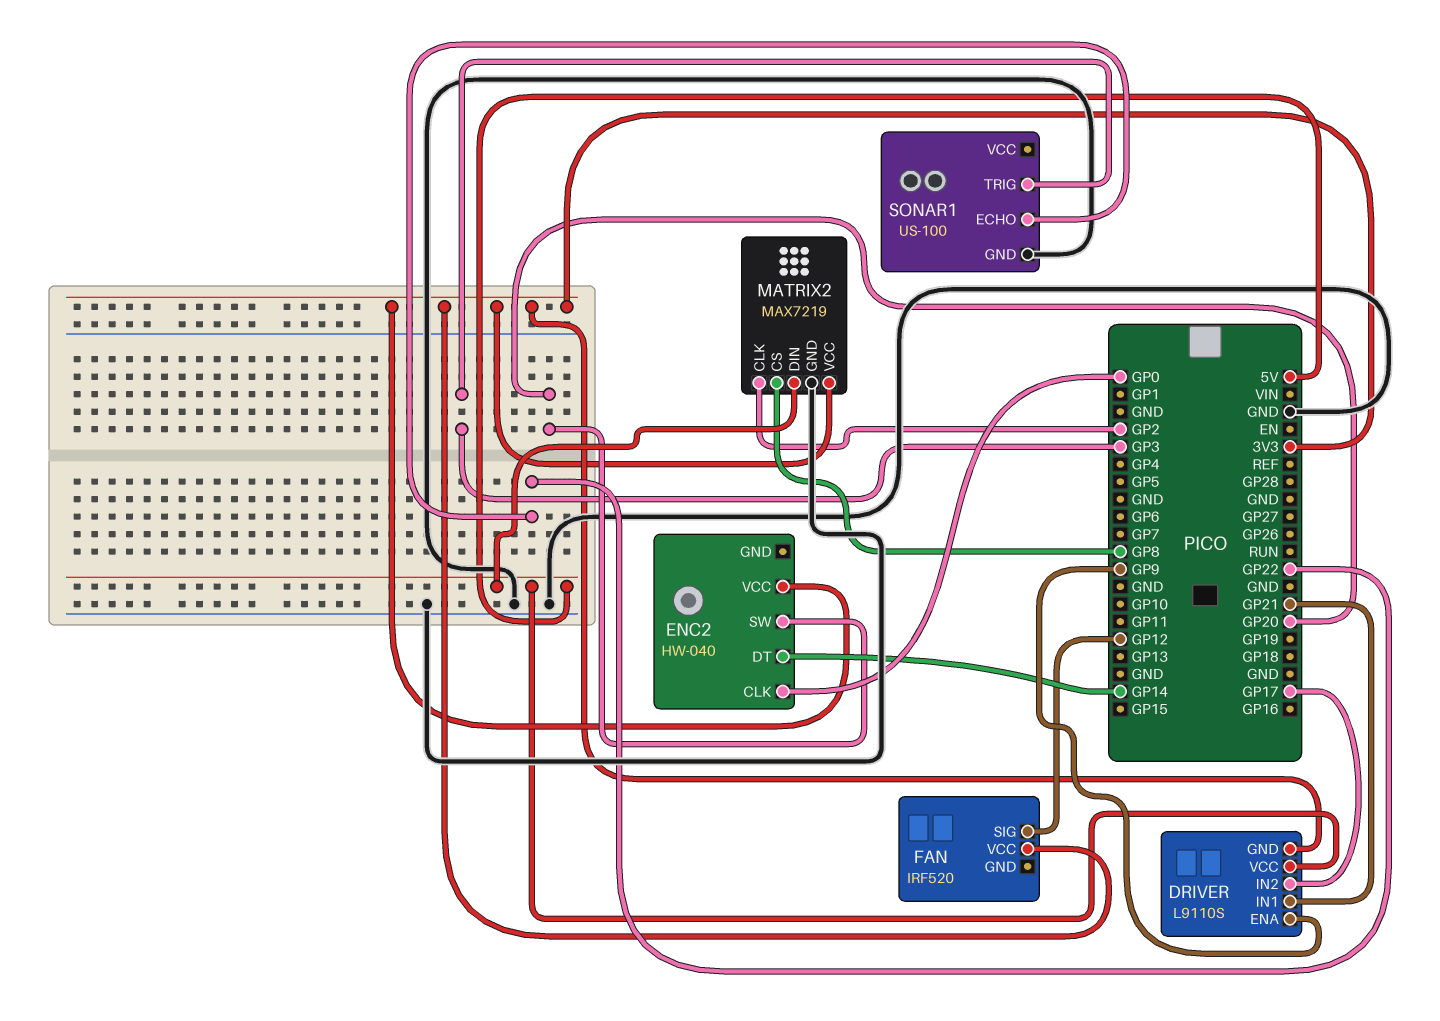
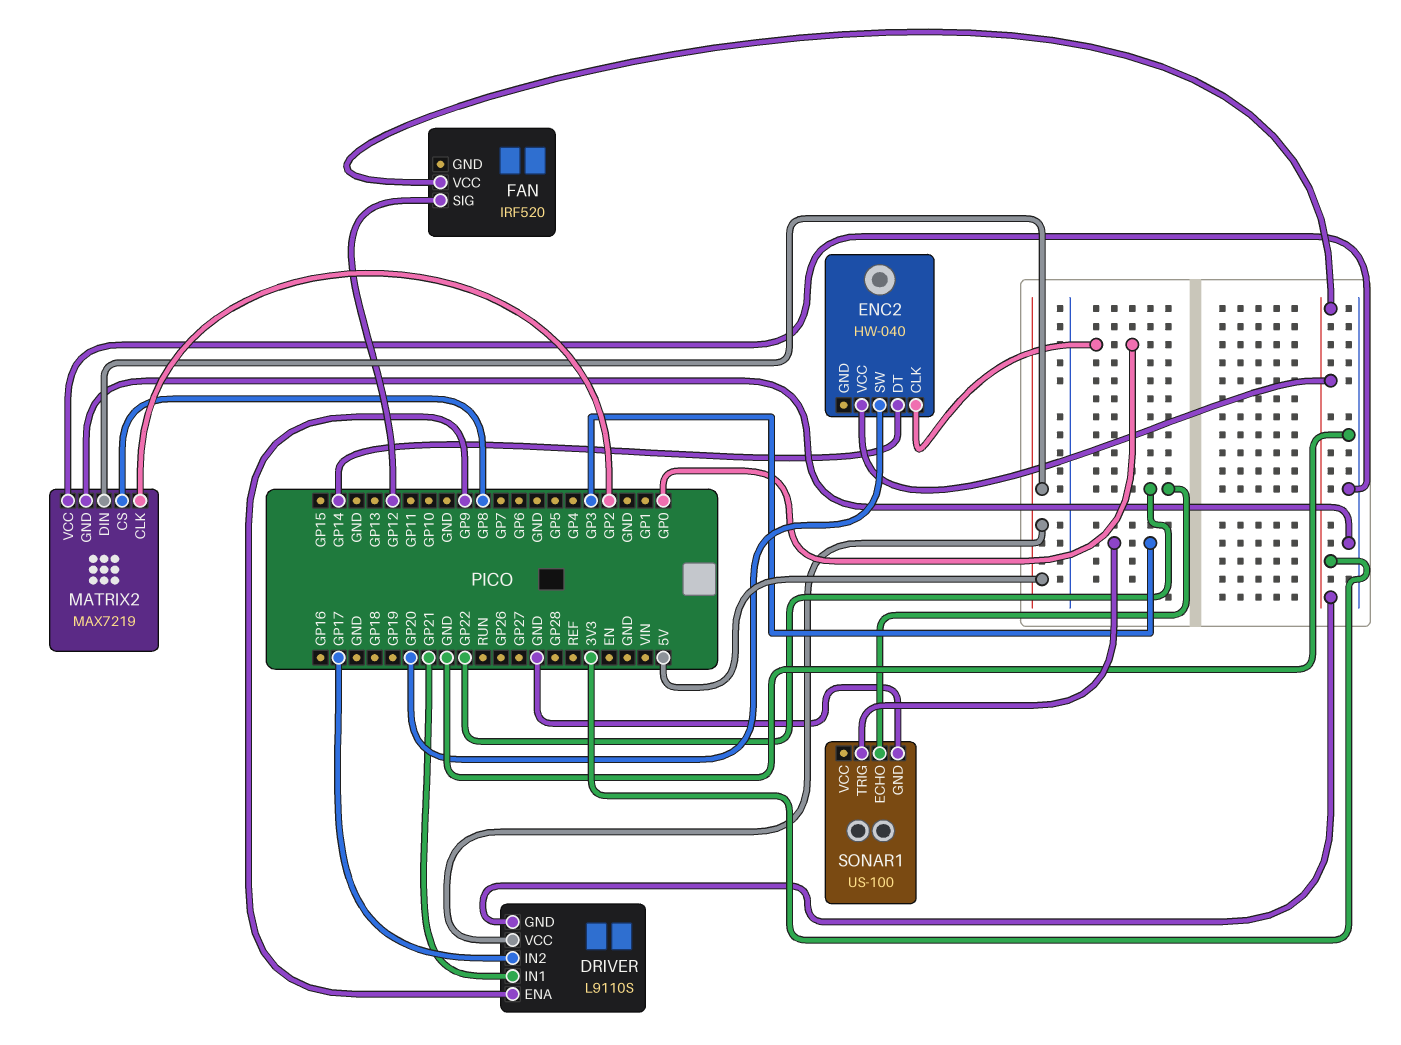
MATRIX2 pin VCC: 3V3 -> GND

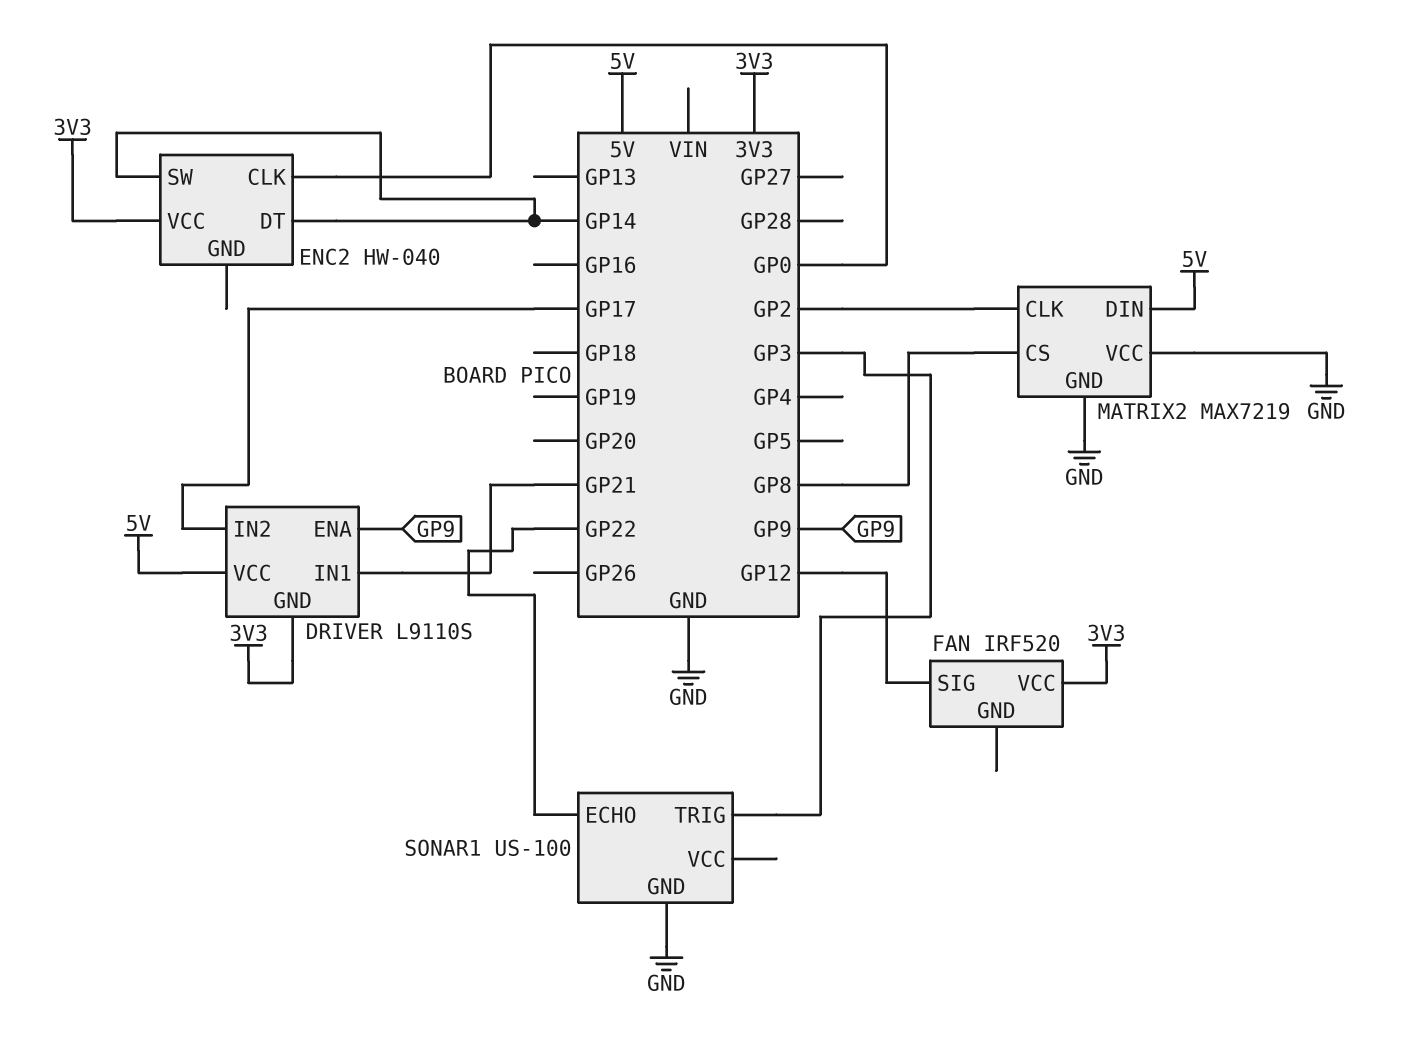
ENC2 pin SW: GP20 -> GP14

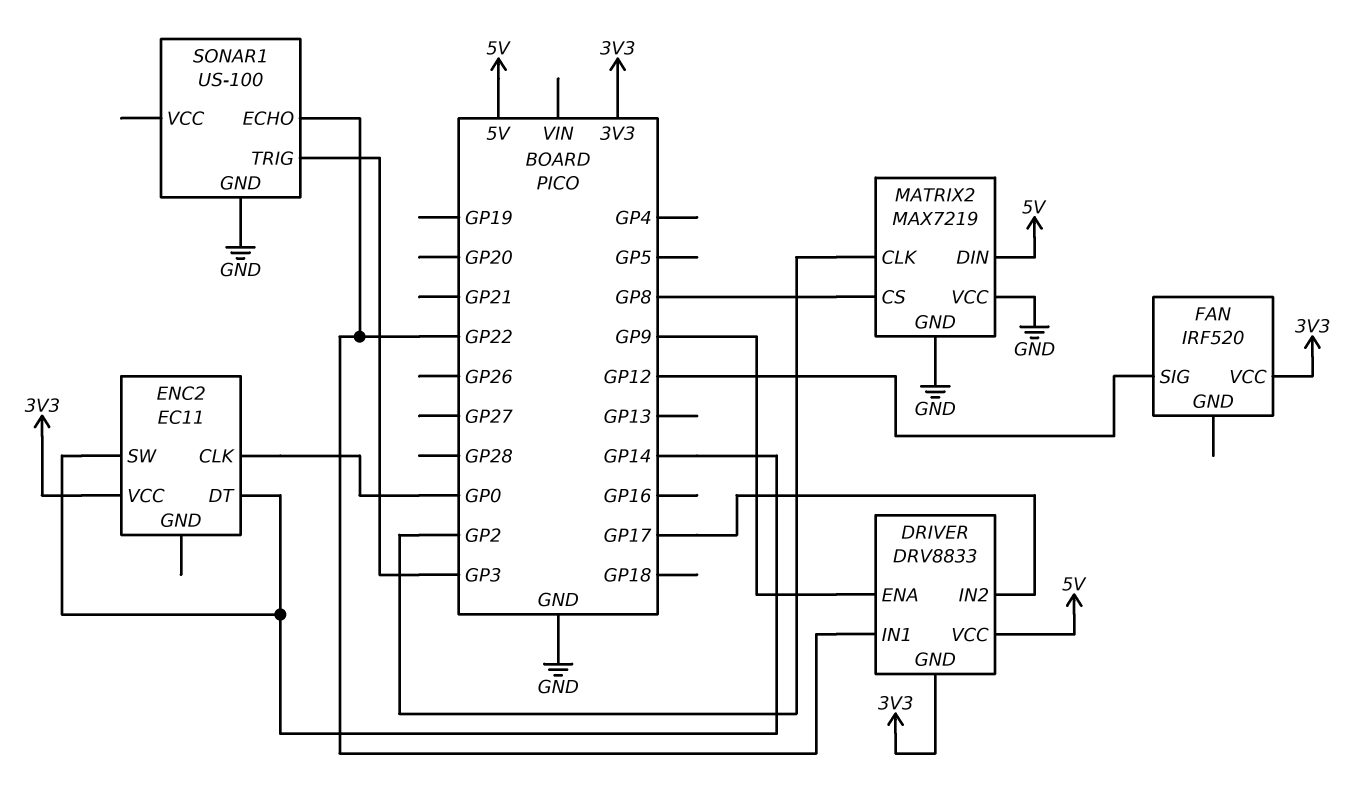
DRIVER: L9110S -> DRV8833
DRIVER pin IN1: GP21 -> GP22
ENC2: HW-040 -> EC11

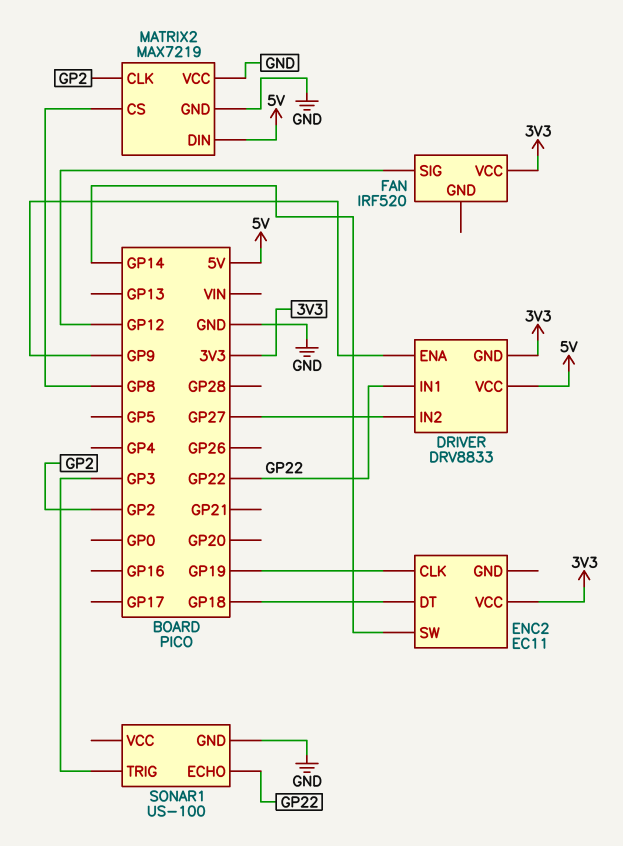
DRIVER pin IN2: GP17 -> GP27
ENC2 pin CLK: GP0 -> GP19
ENC2 pin DT: GP14 -> GP18

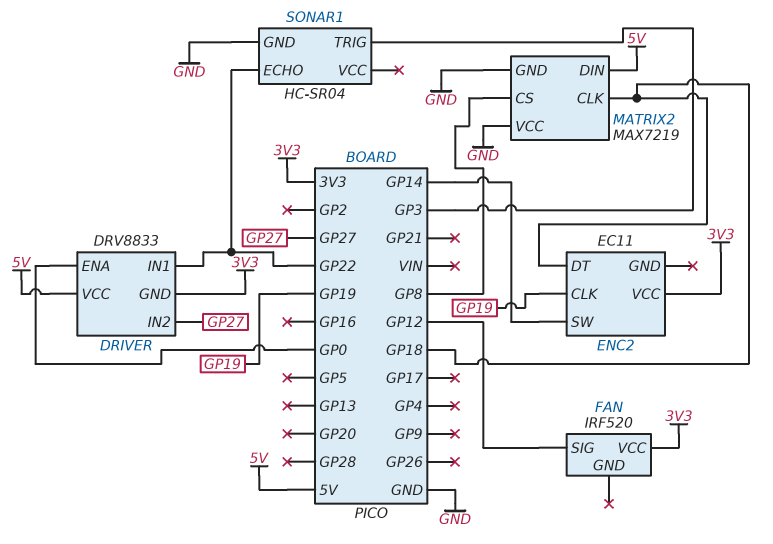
DRIVER pin ENA: GP9 -> GP0
MATRIX2 pin CLK: GP2 -> GP18
SONAR1: US-100 -> HC-SR04

